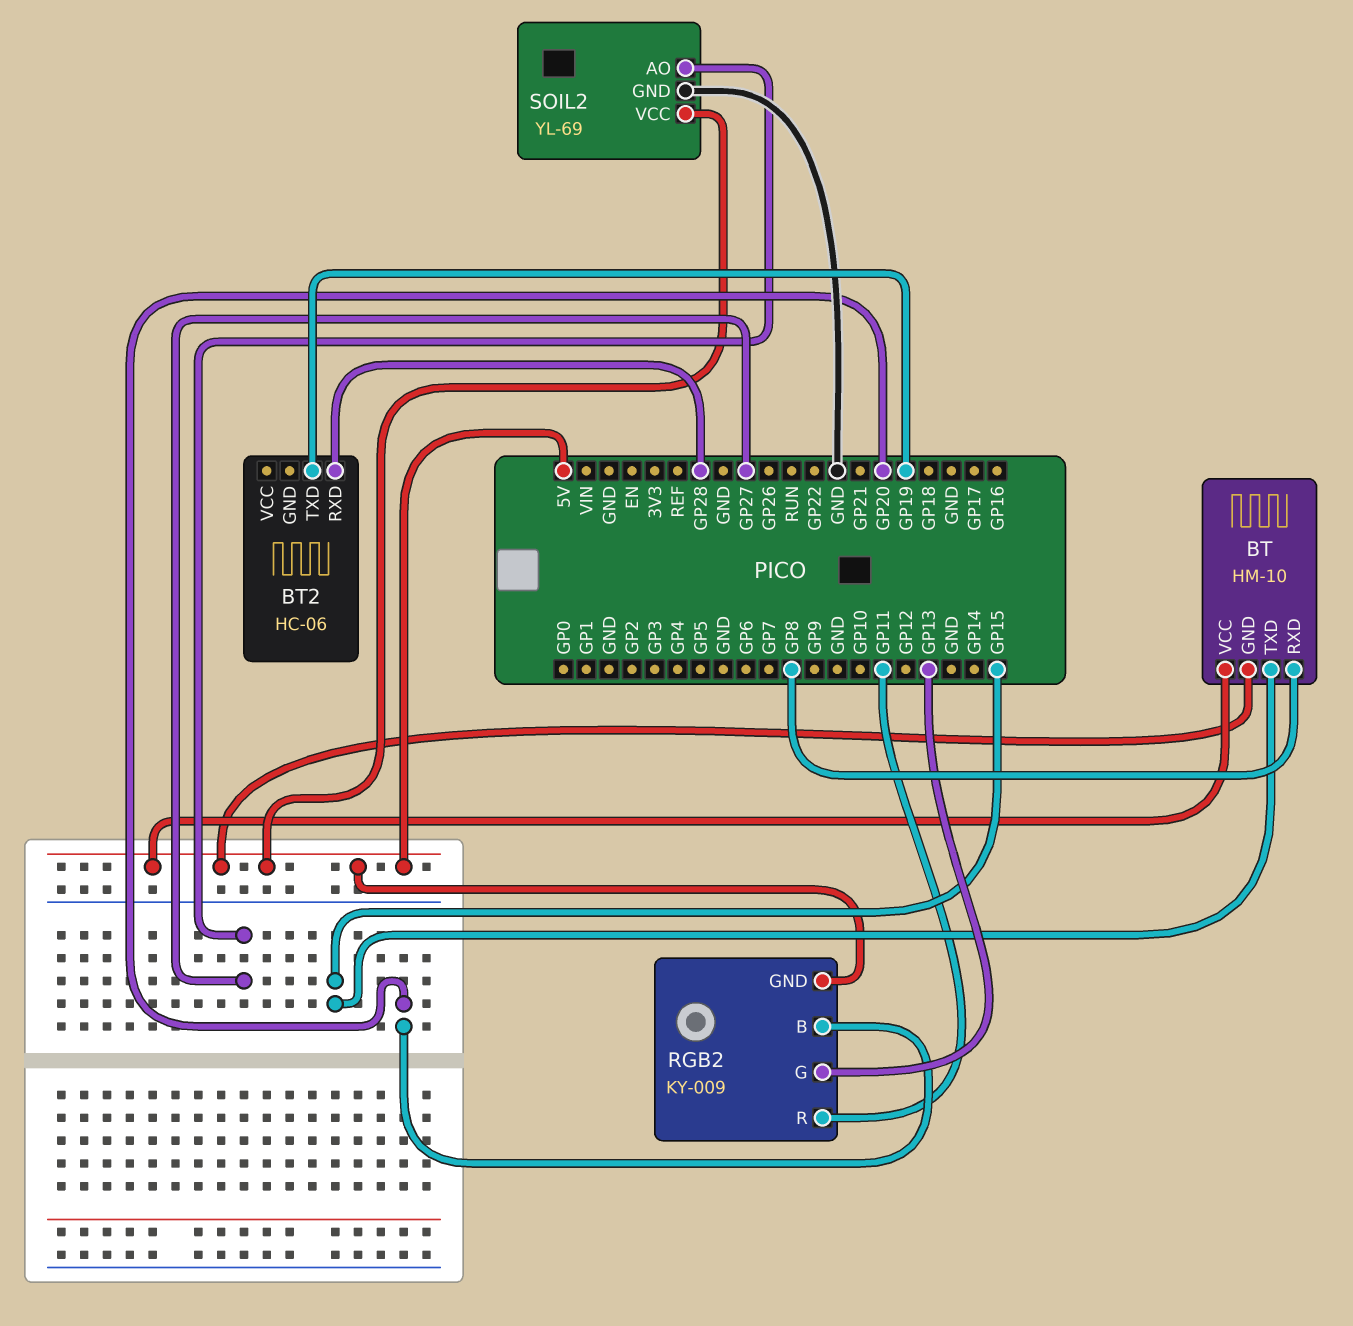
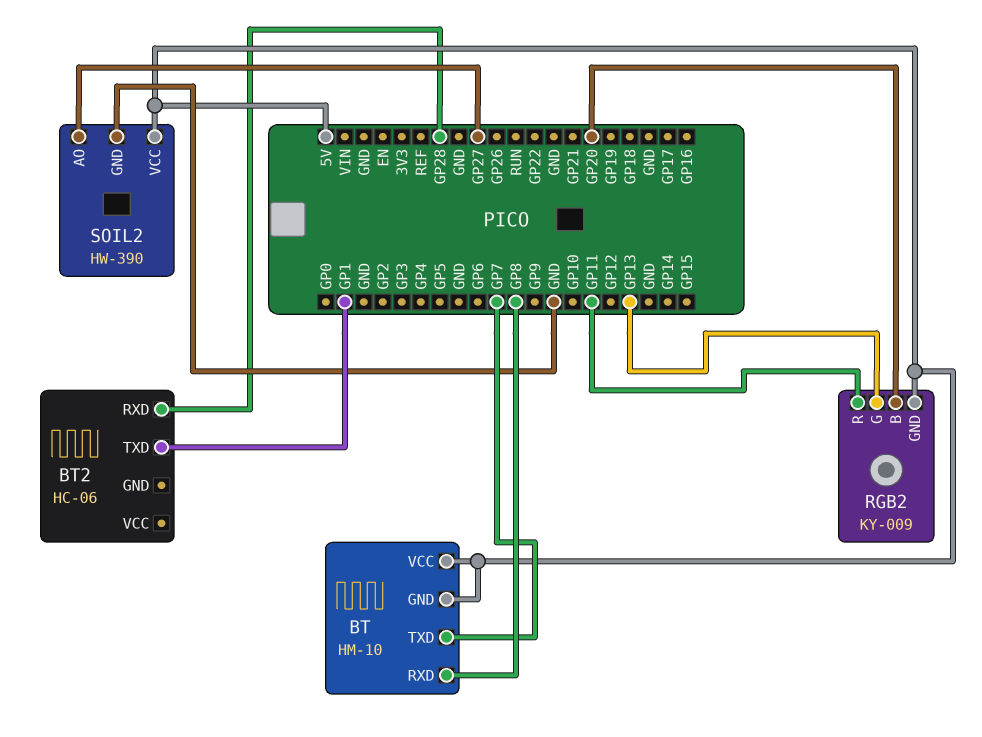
BT pin TXD: GP15 -> GP7
BT2 pin TXD: GP19 -> GP1
SOIL2: YL-69 -> HW-390

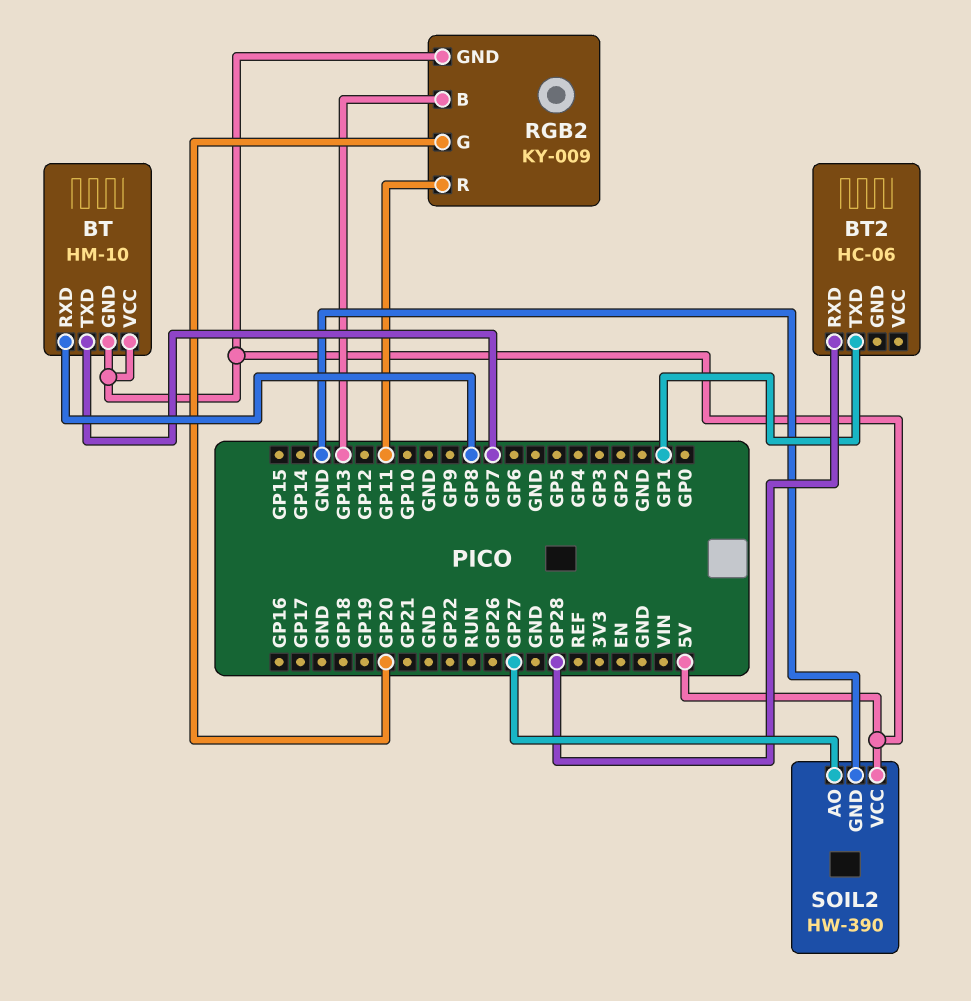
RGB2 pin B: GP20 -> GP13
RGB2 pin G: GP13 -> GP20

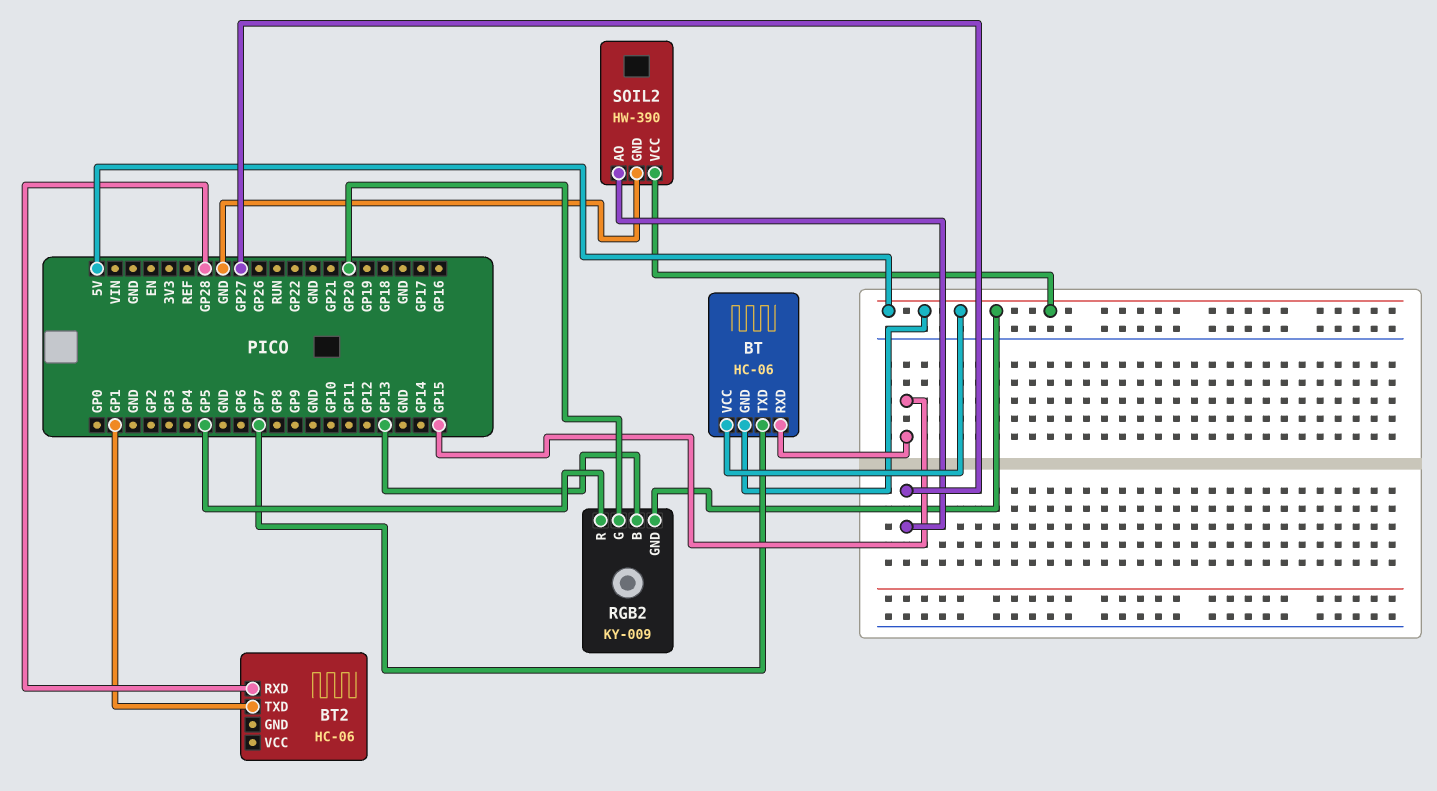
BT: HM-10 -> HC-06
BT pin RXD: GP8 -> GP15
RGB2 pin R: GP11 -> GP5

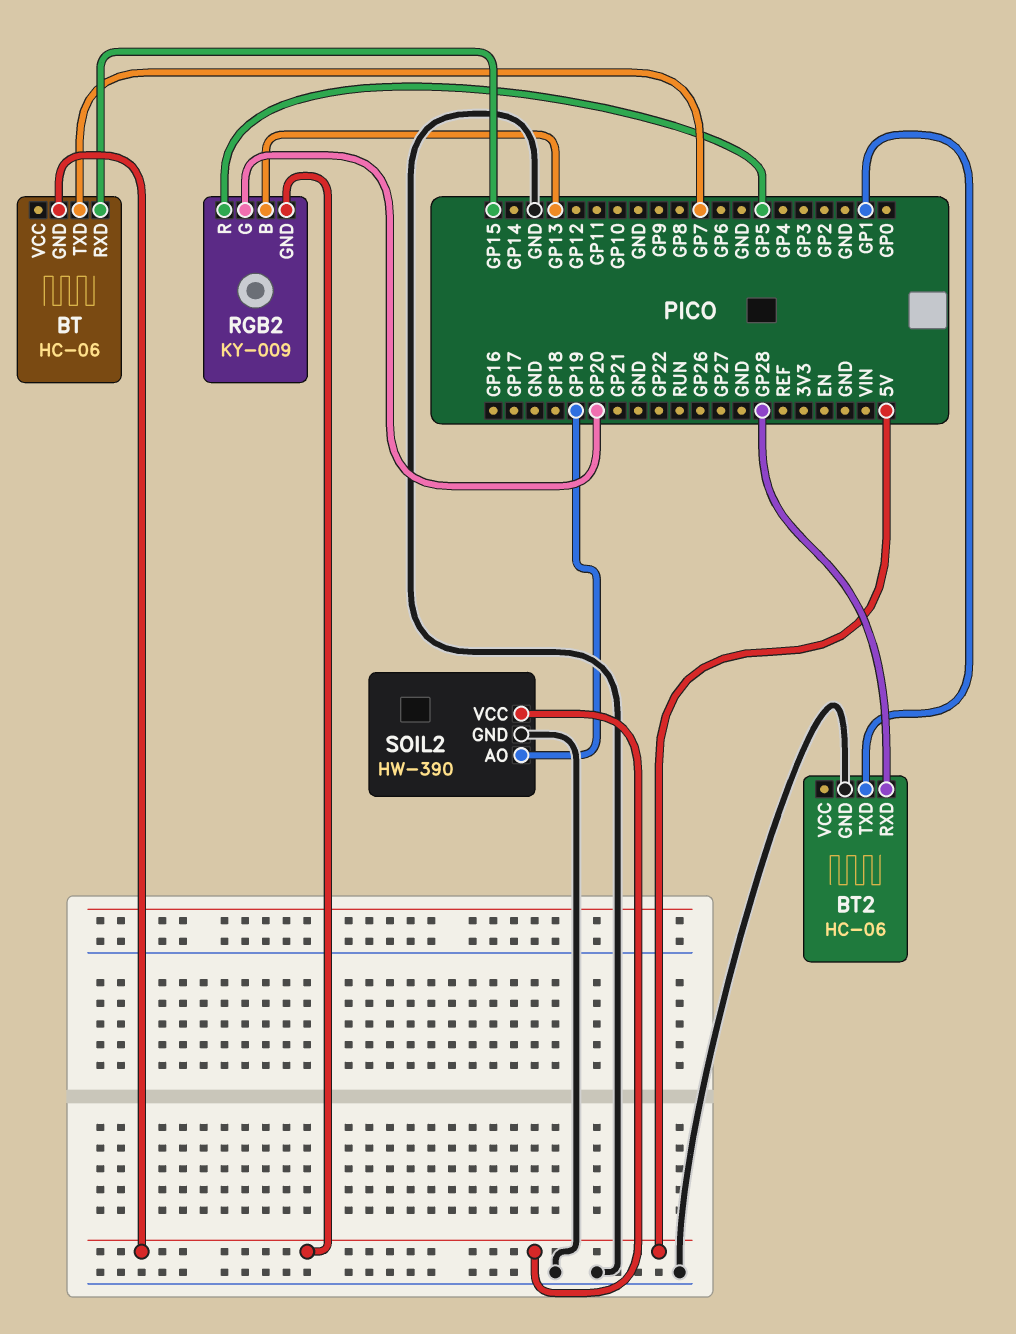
BT pin VCC: 5V -> none
BT2 pin GND: none -> GND
SOIL2 pin AO: GP27 -> GP19

